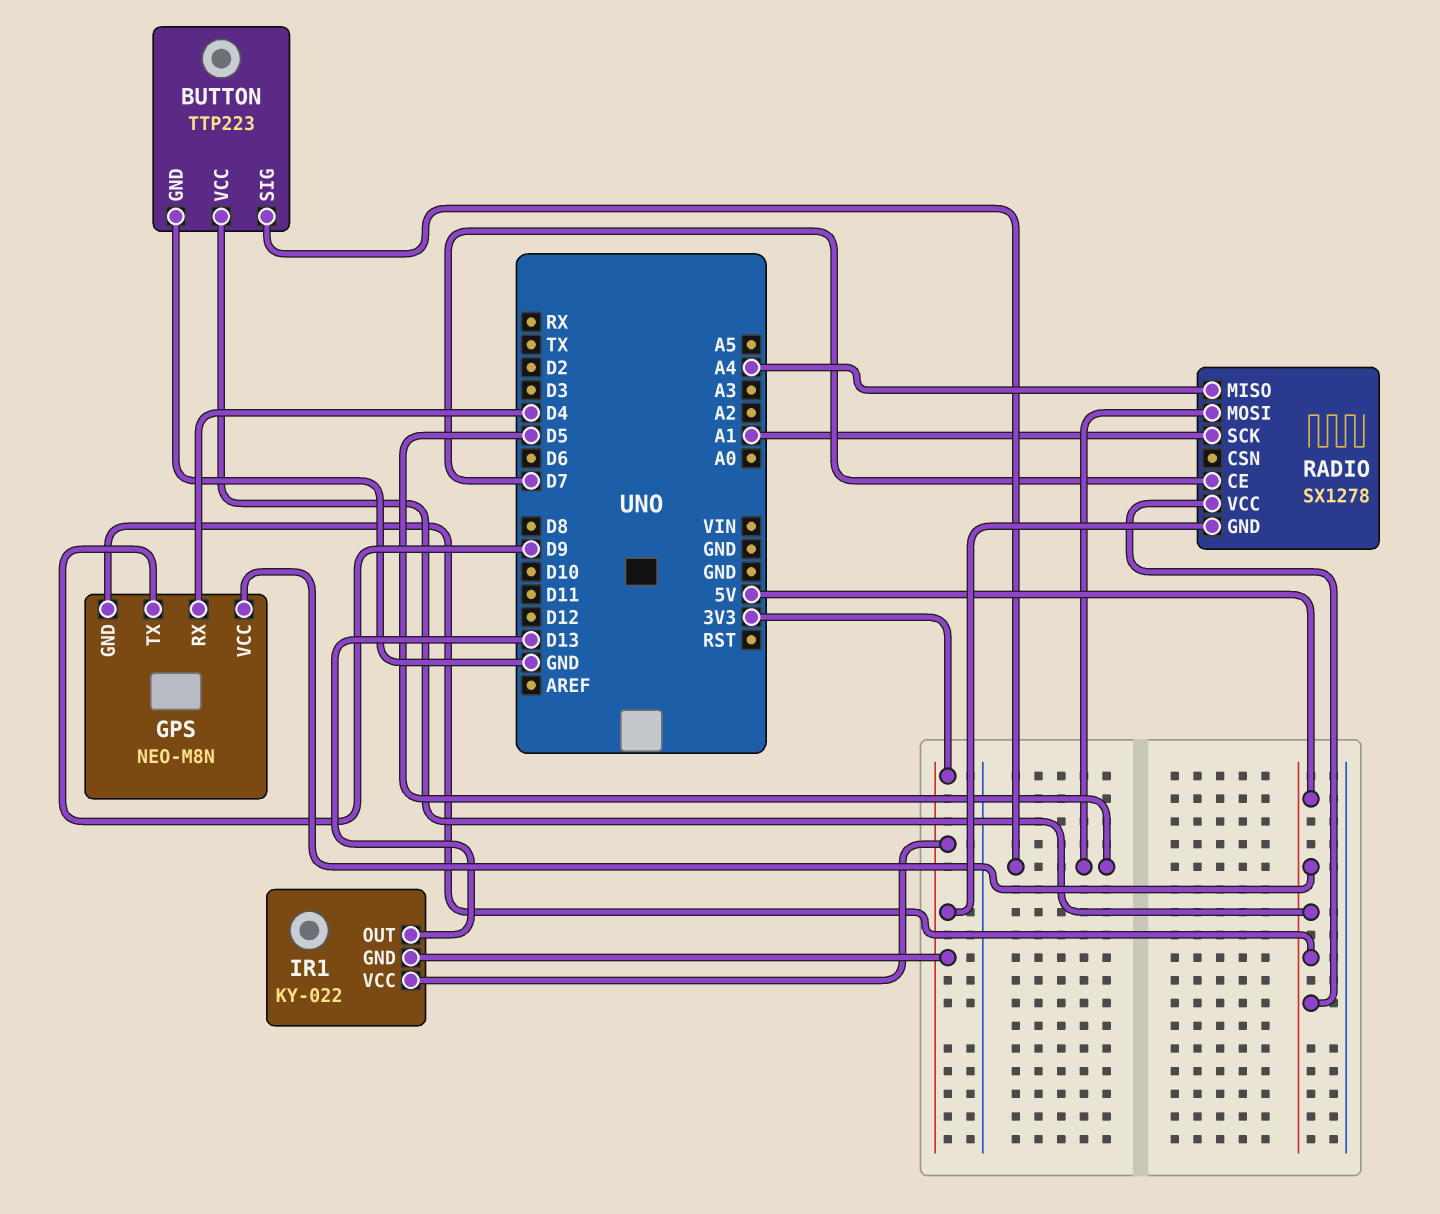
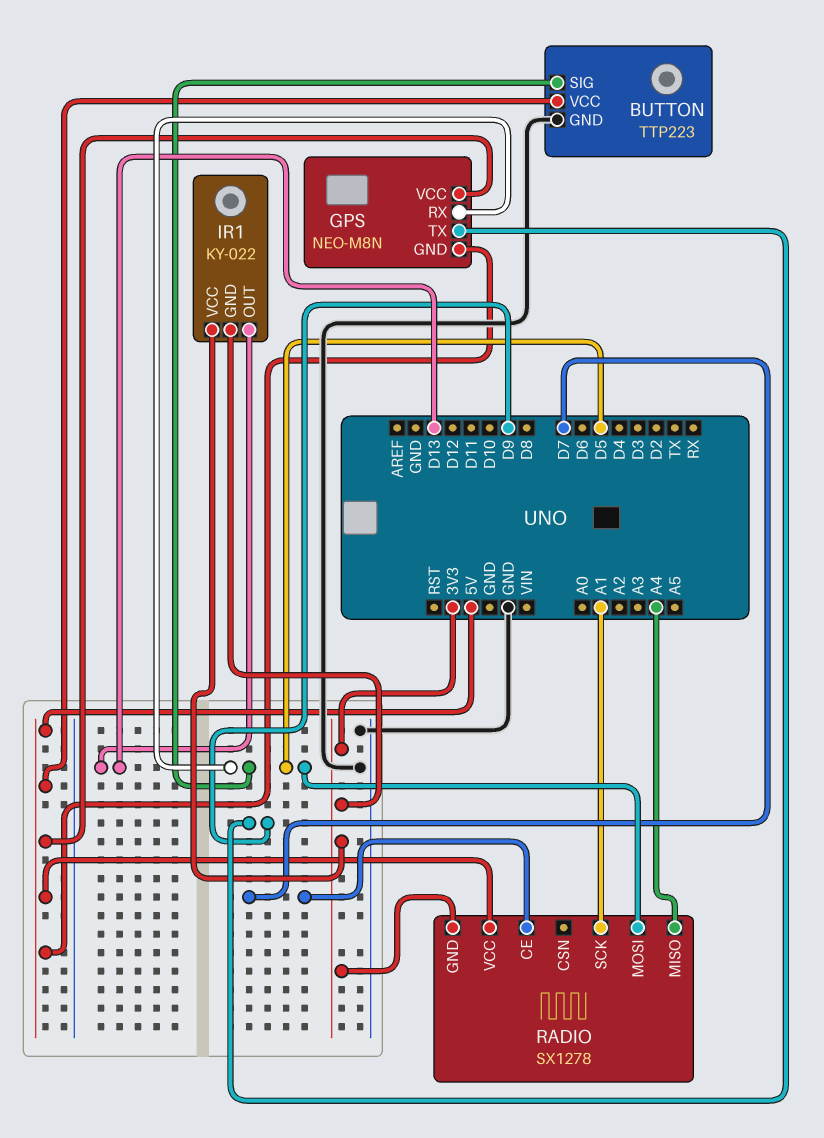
GPS pin RX: D4 -> D5

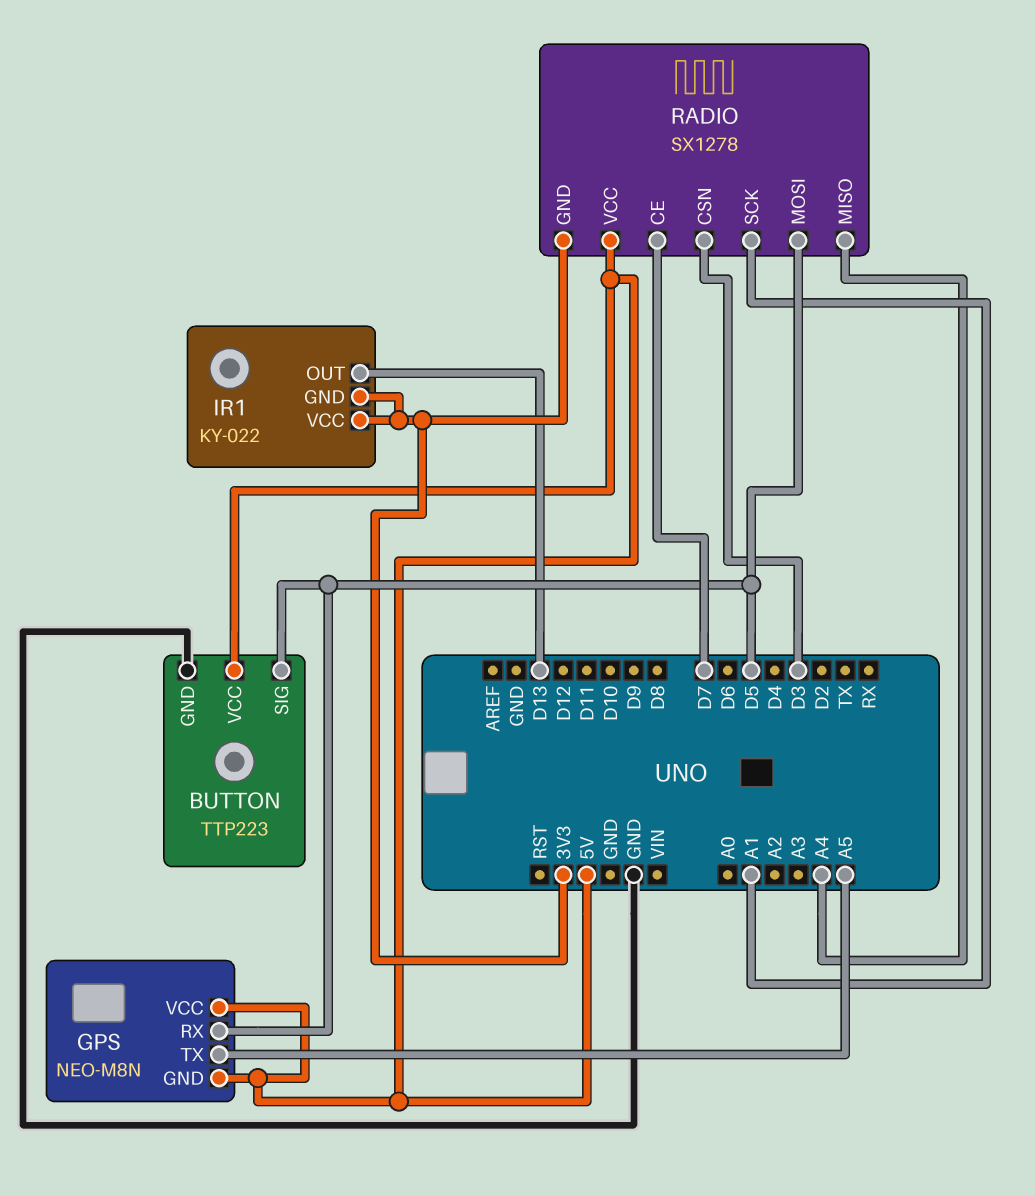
GPS pin TX: D9 -> A5
RADIO pin CSN: none -> D3

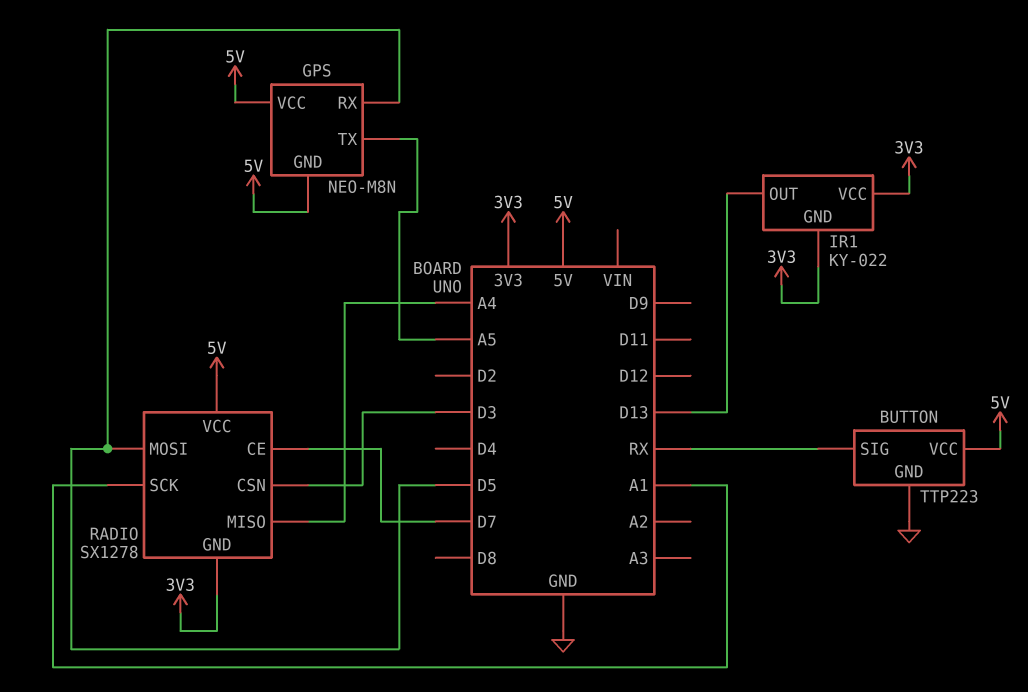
BUTTON pin SIG: D5 -> RX

